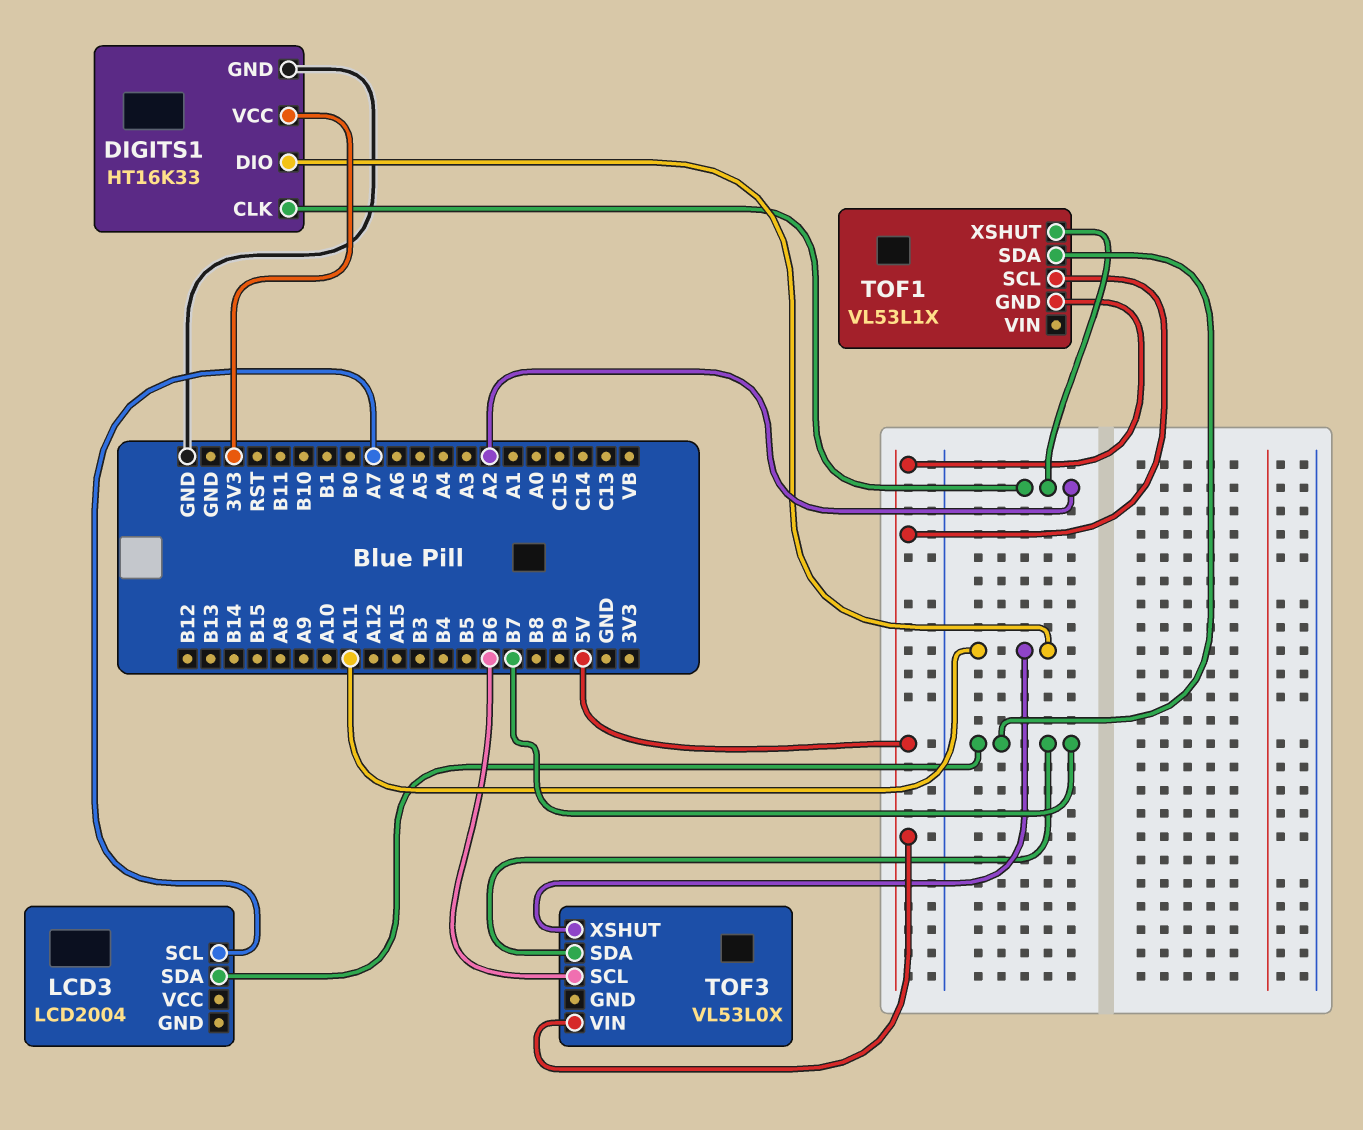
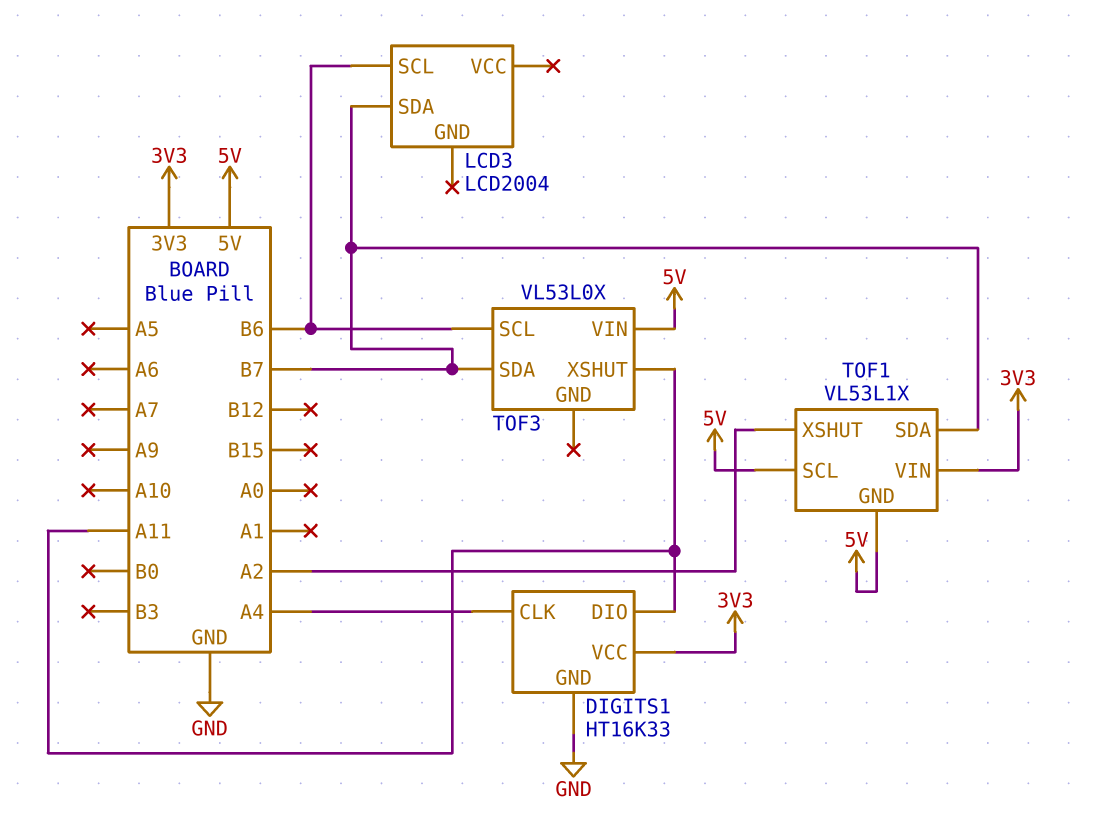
DIGITS1 pin CLK: A2 -> A4
LCD3 pin SCL: A7 -> B6
TOF1 pin VIN: none -> 3V3

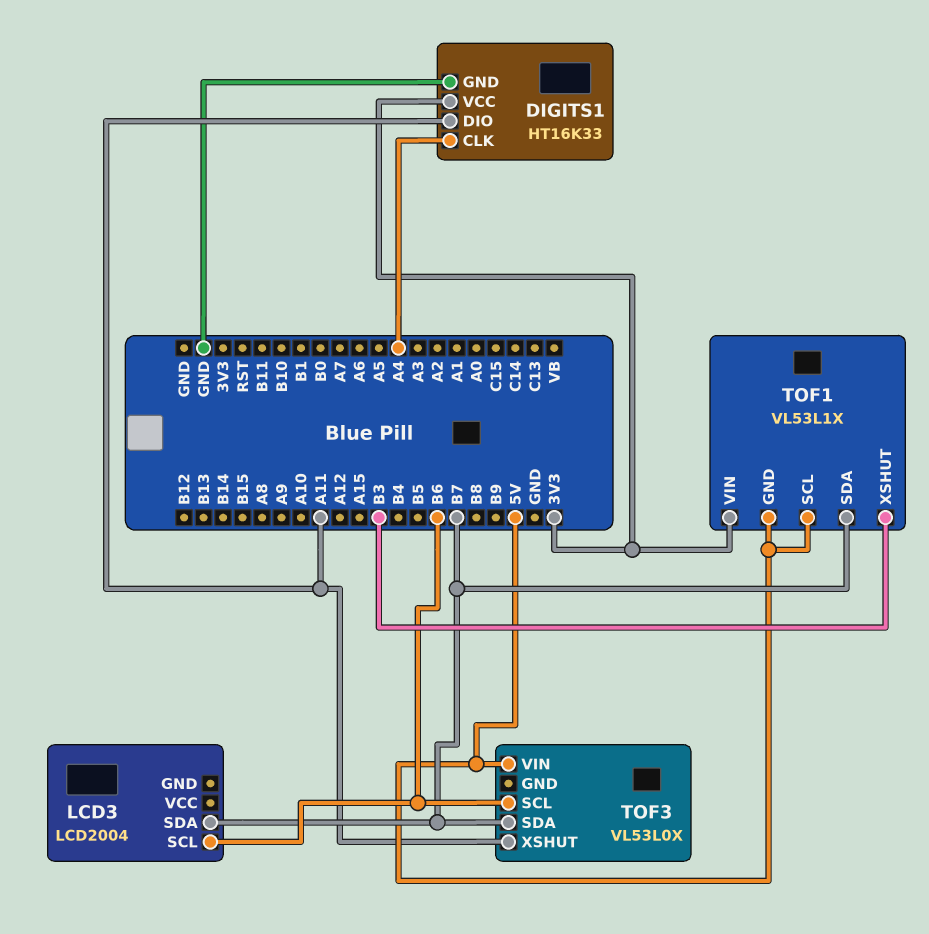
TOF1 pin XSHUT: A2 -> B3

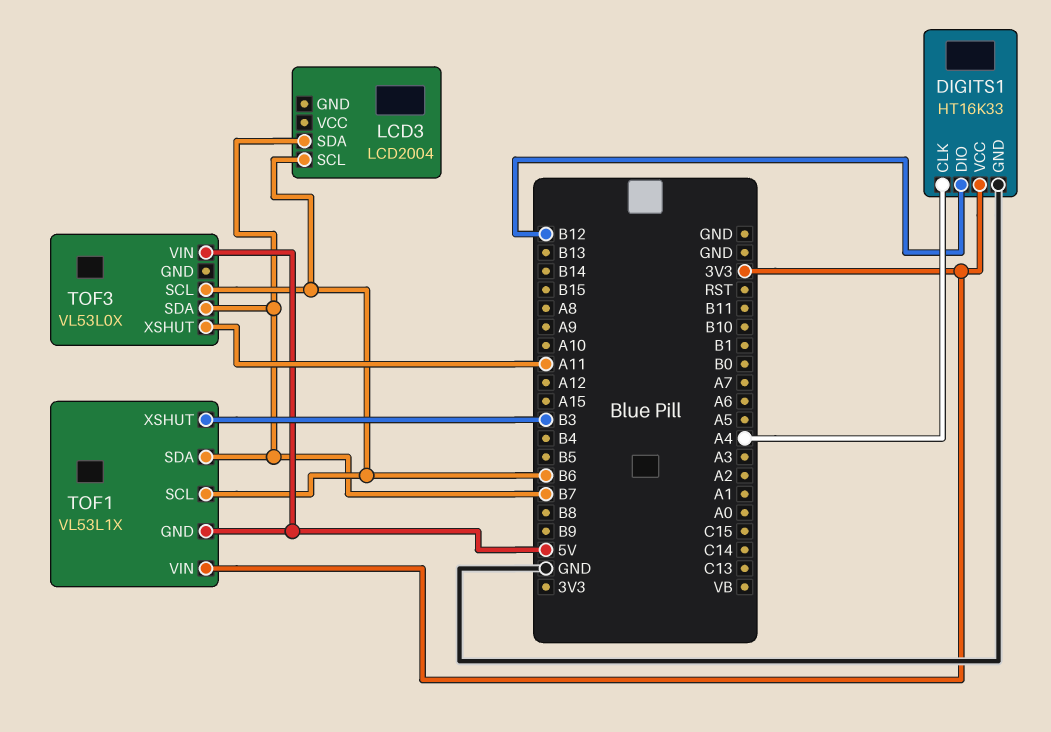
DIGITS1 pin DIO: A11 -> B12
TOF1 pin SCL: 5V -> B6

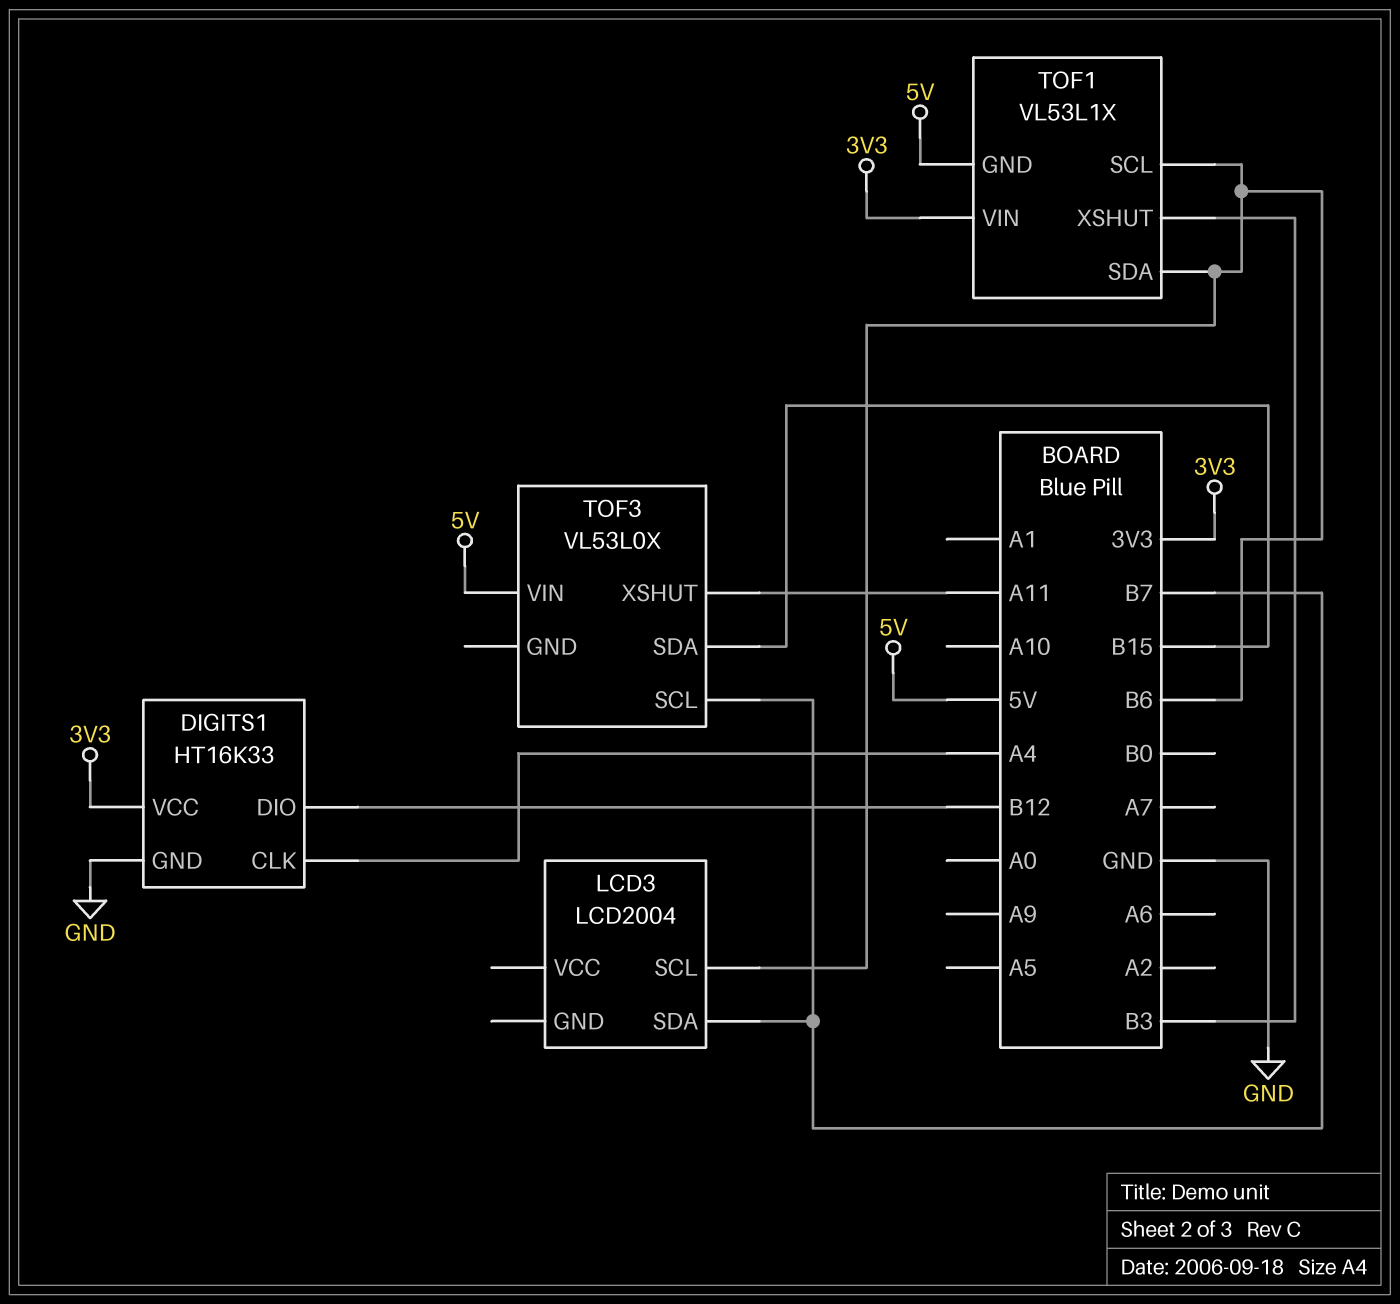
TOF1 pin SDA: B7 -> B6
TOF3 pin SCL: B6 -> B7
TOF3 pin SDA: B7 -> B15

